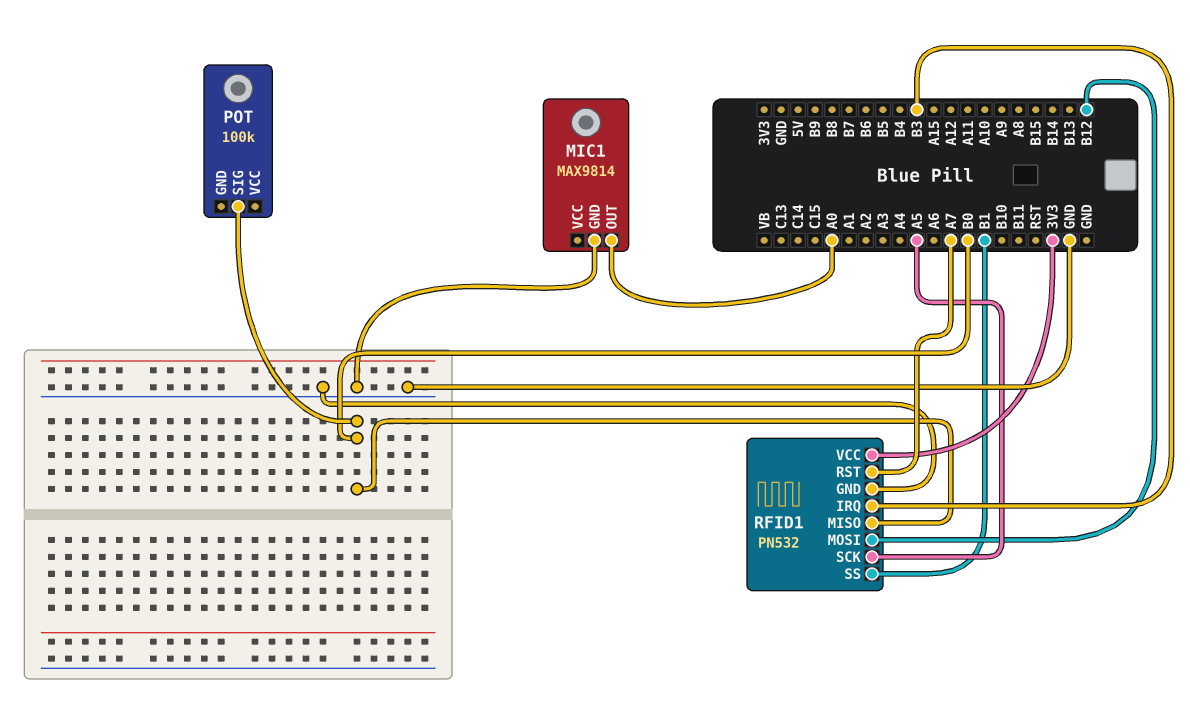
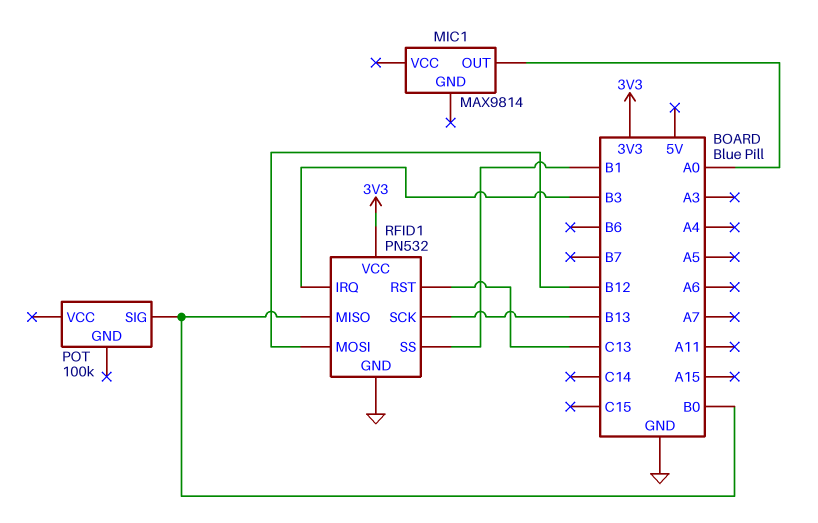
MIC1 pin GND: GND -> none
RFID1 pin RST: A7 -> C13
RFID1 pin SCK: A5 -> B13

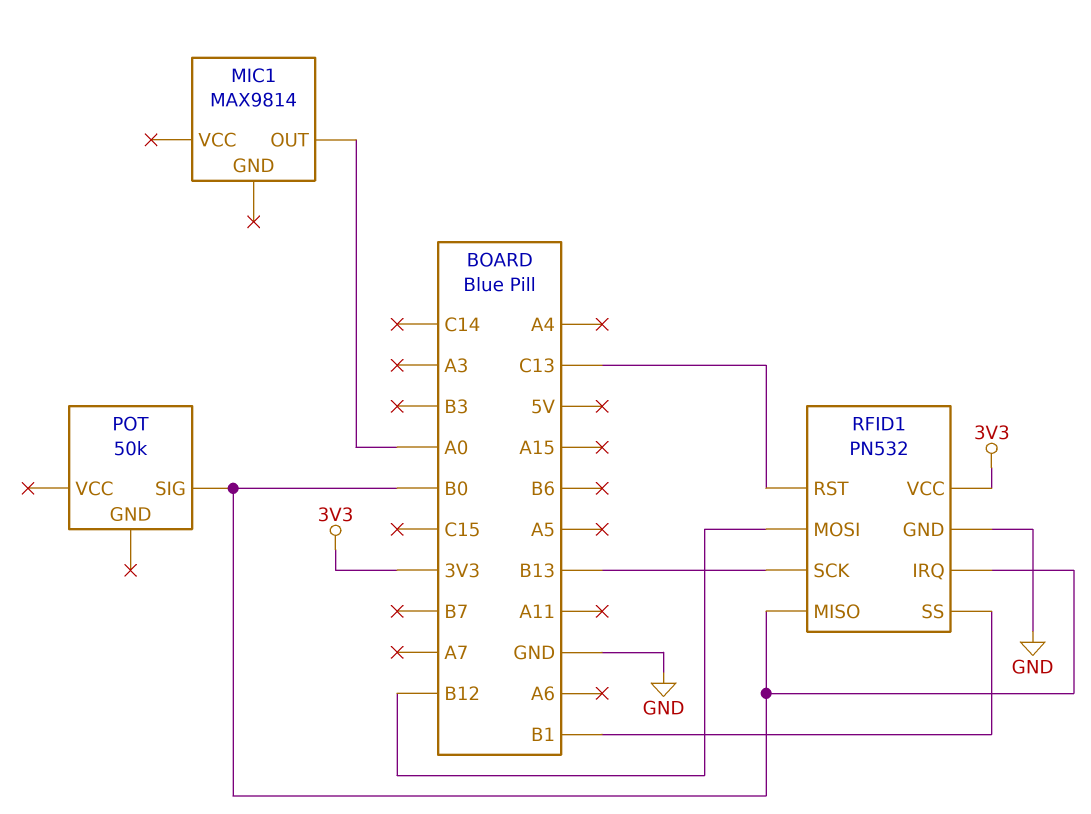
POT: 100k -> 50k
RFID1 pin IRQ: B3 -> B0

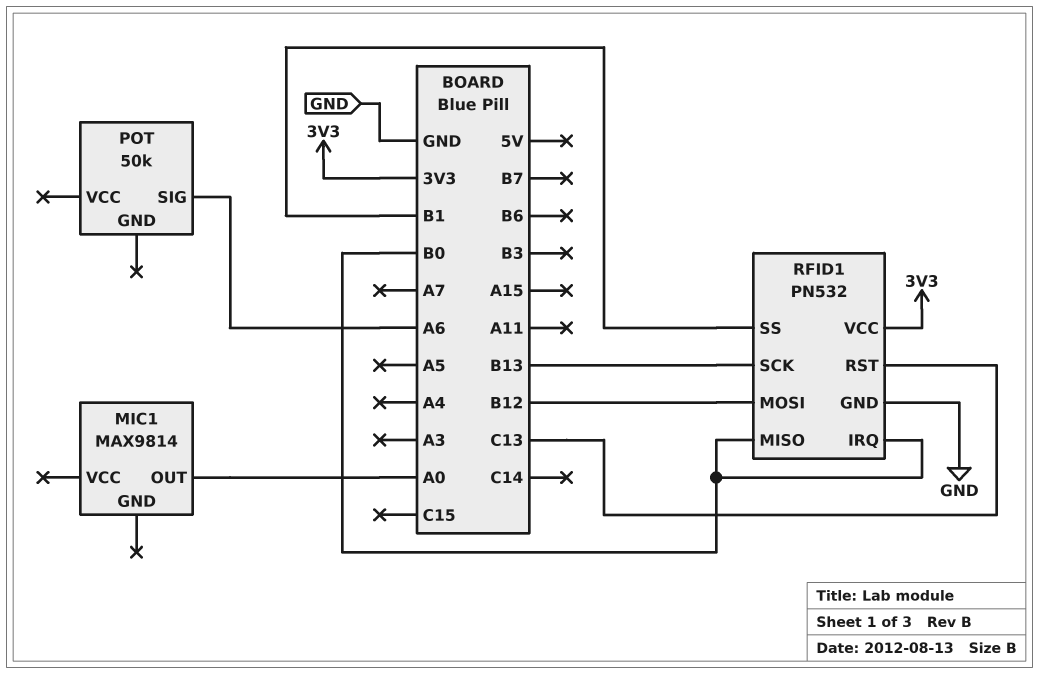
POT pin SIG: B0 -> A6

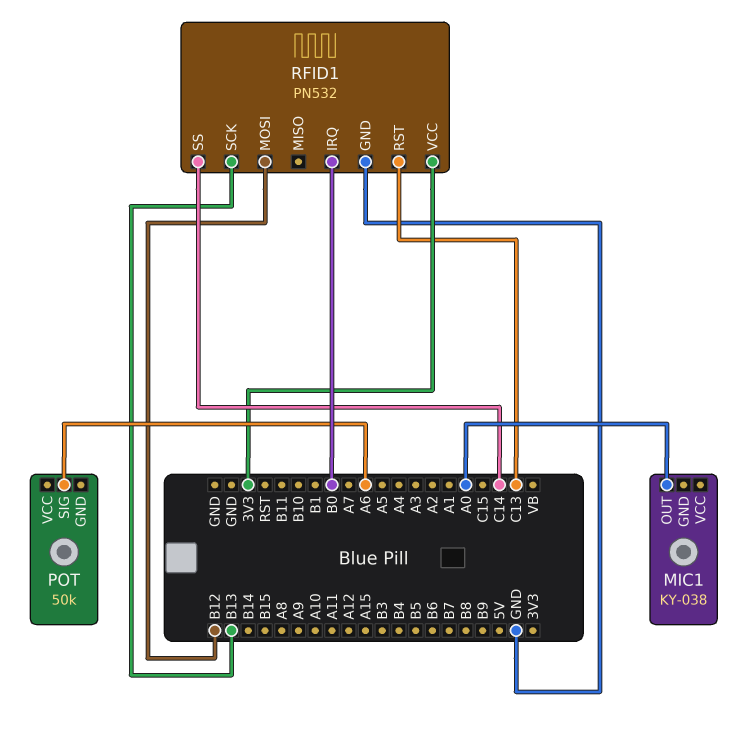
MIC1: MAX9814 -> KY-038
RFID1 pin MISO: B0 -> none
RFID1 pin SS: B1 -> C14

